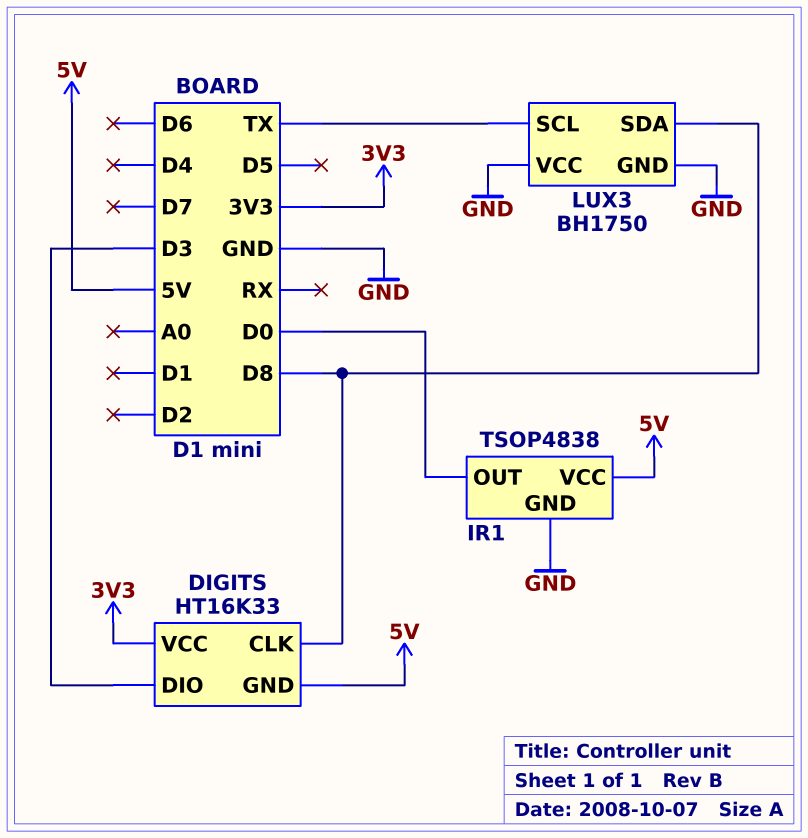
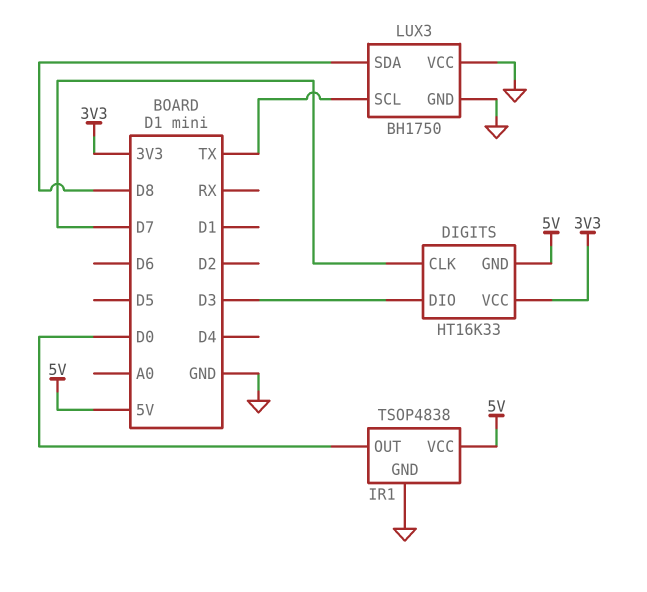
DIGITS pin CLK: D8 -> D7

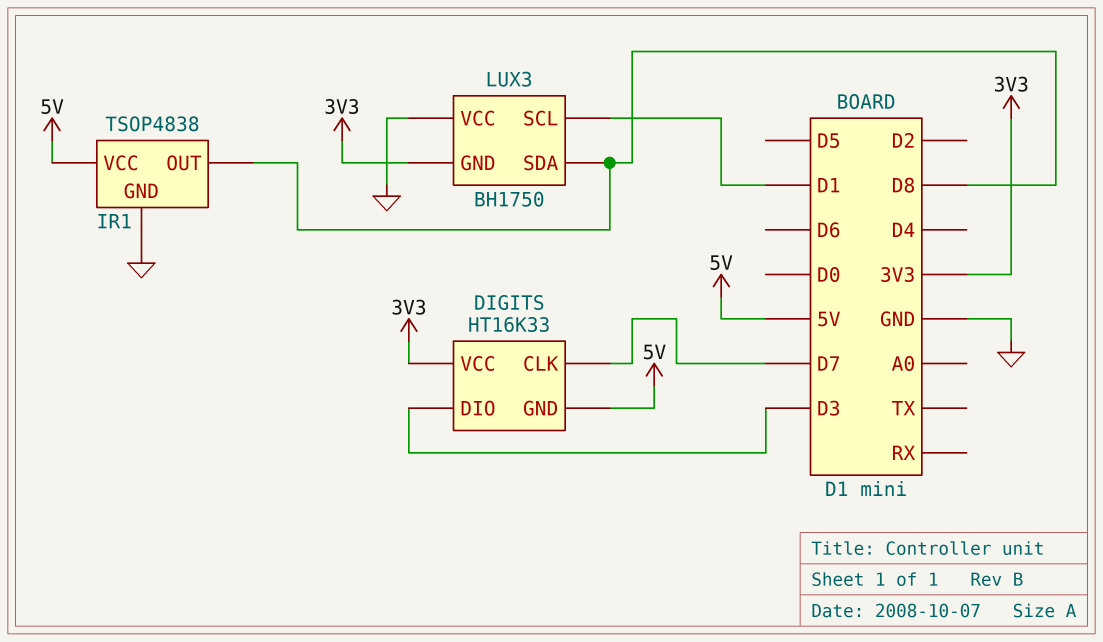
IR1 pin OUT: D0 -> D8
LUX3 pin GND: GND -> 3V3
LUX3 pin SCL: TX -> D1

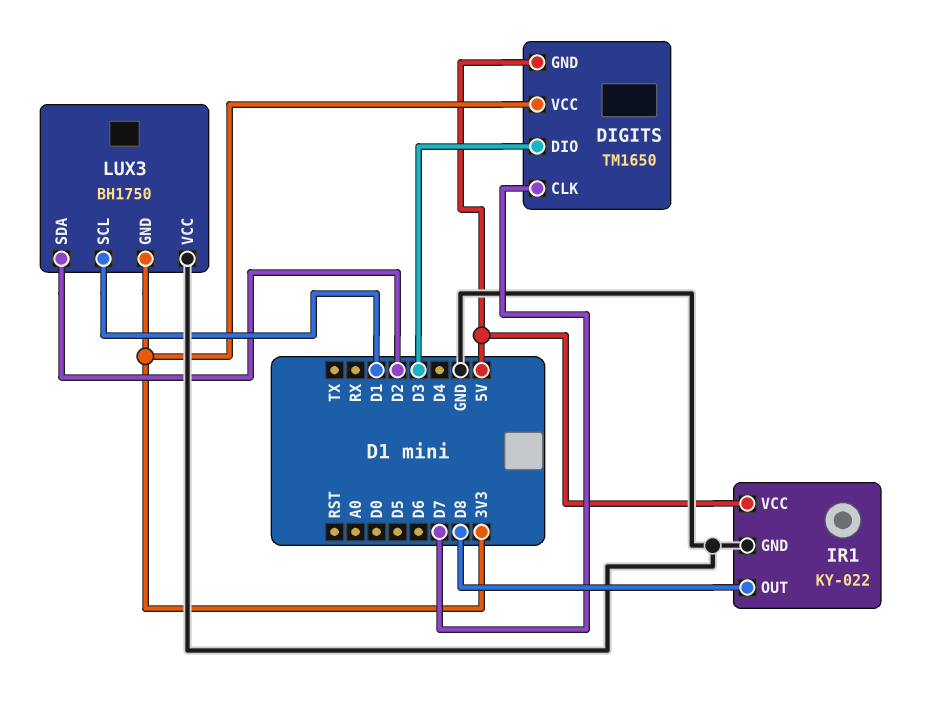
DIGITS: HT16K33 -> TM1650
IR1: TSOP4838 -> KY-022
LUX3 pin SDA: D8 -> D2

